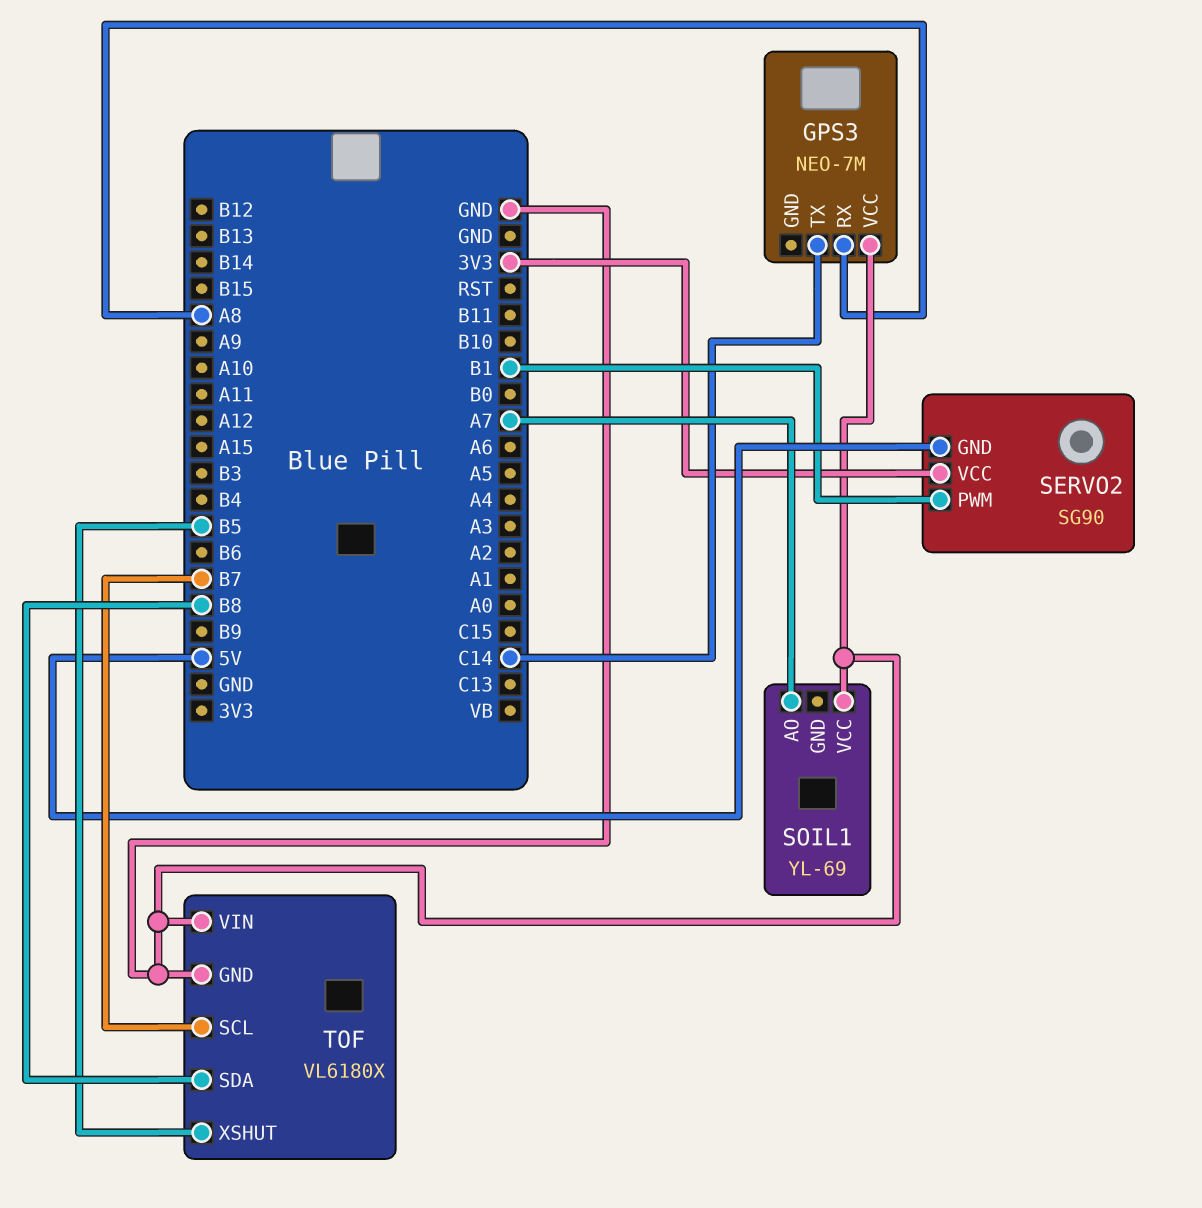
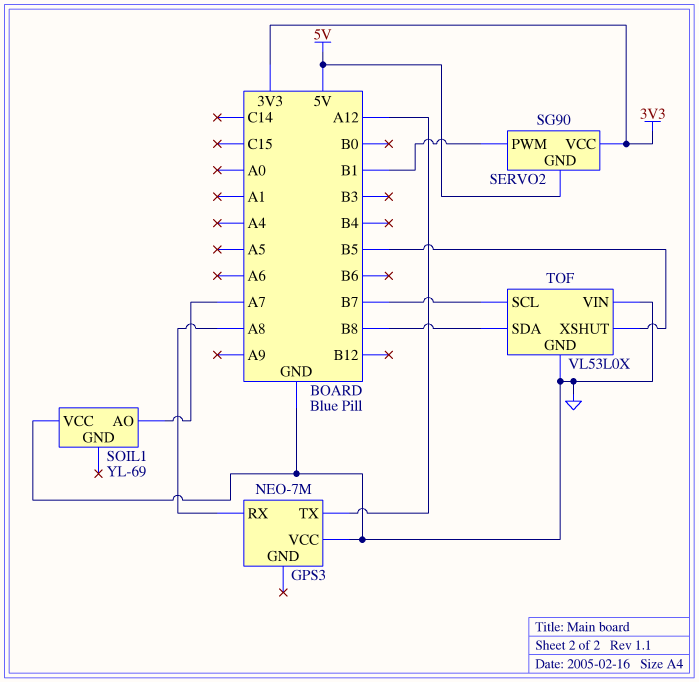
GPS3 pin TX: C14 -> A12
TOF: VL6180X -> VL53L0X

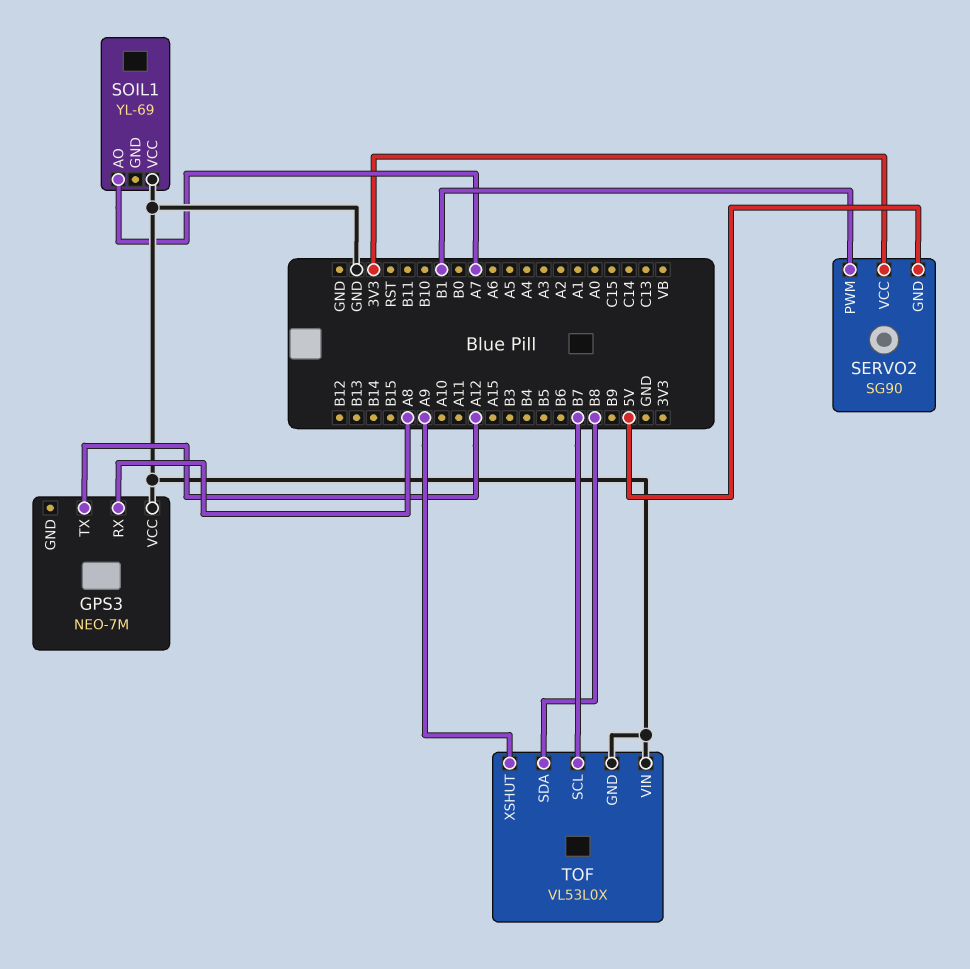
TOF pin XSHUT: B5 -> A9

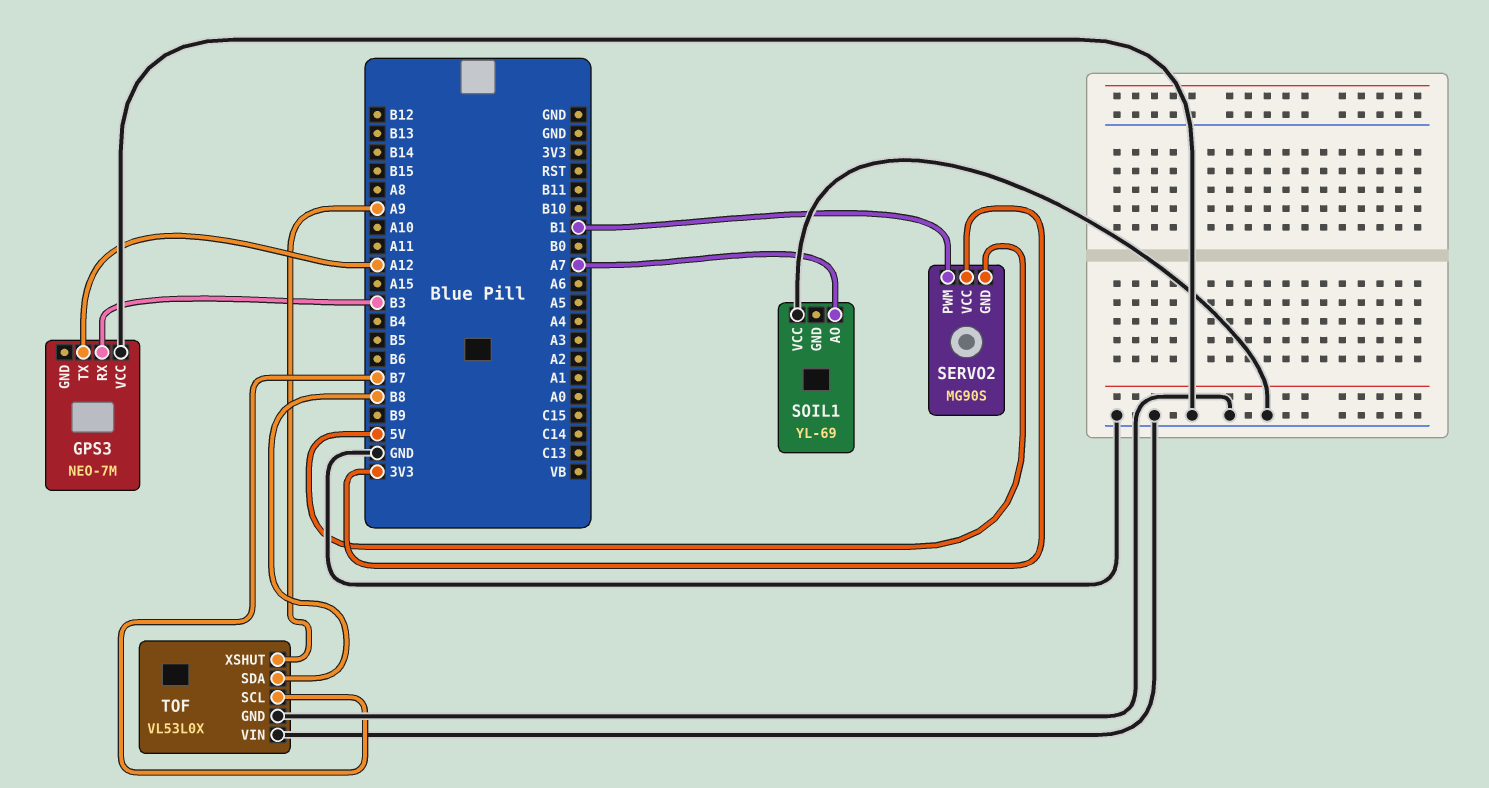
GPS3 pin RX: A8 -> B3
SERVO2: SG90 -> MG90S

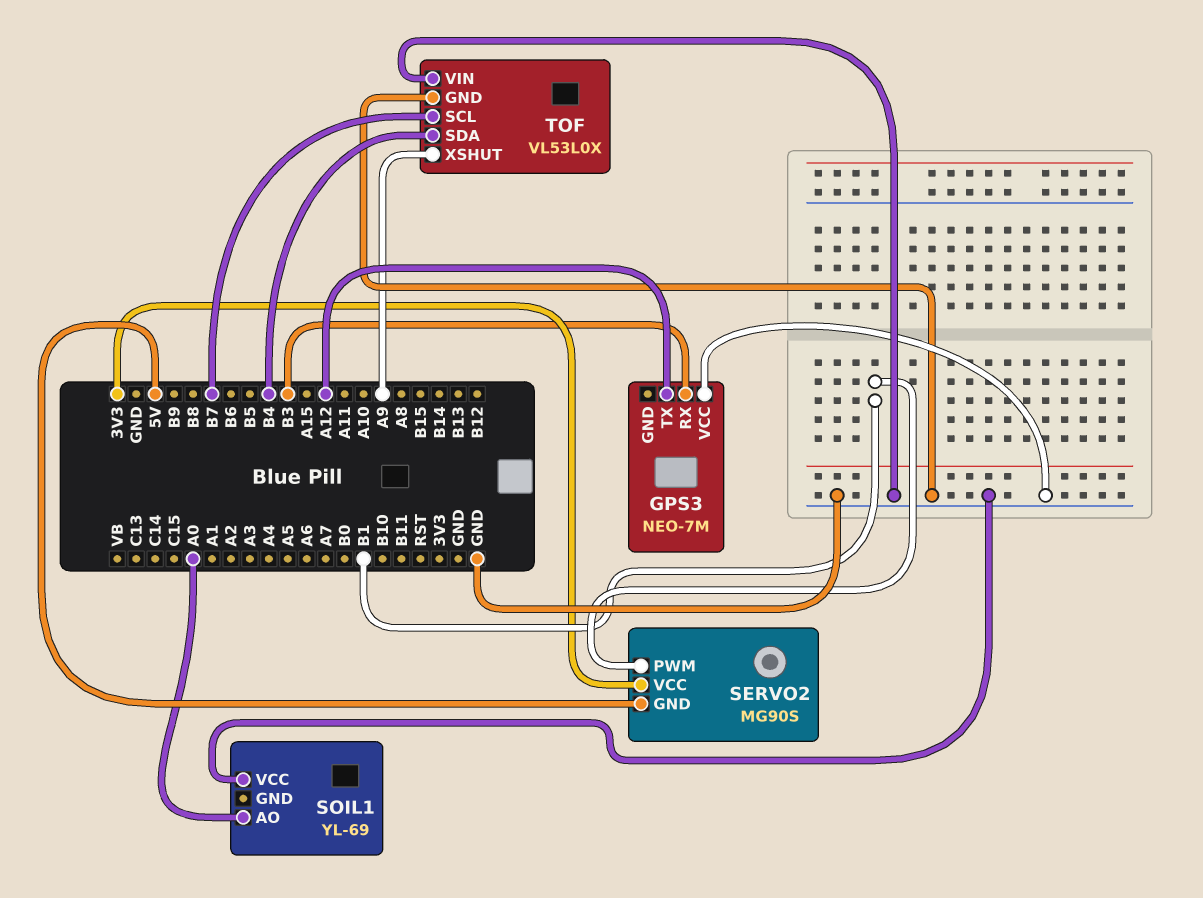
SOIL1 pin AO: A7 -> A0
TOF pin SDA: B8 -> B4

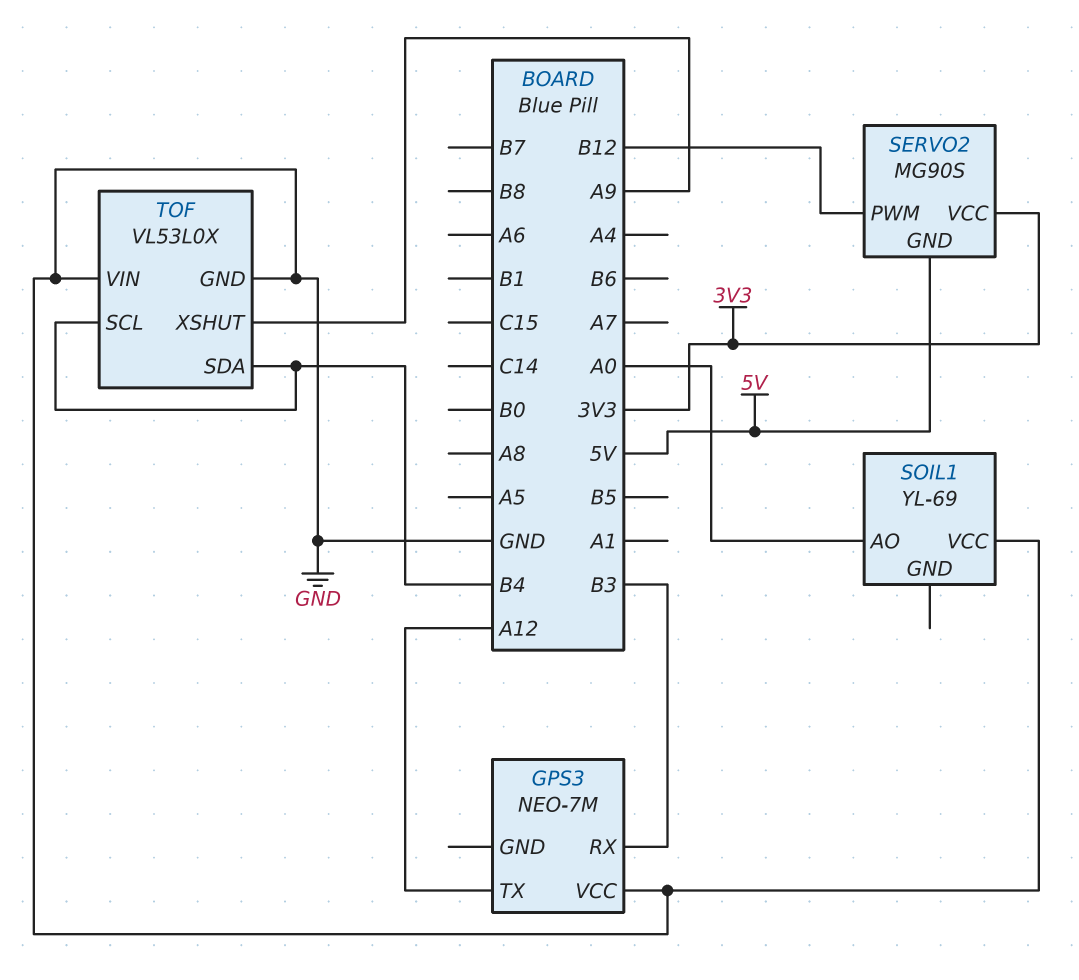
SERVO2 pin PWM: B1 -> B12
TOF pin SCL: B7 -> B4

